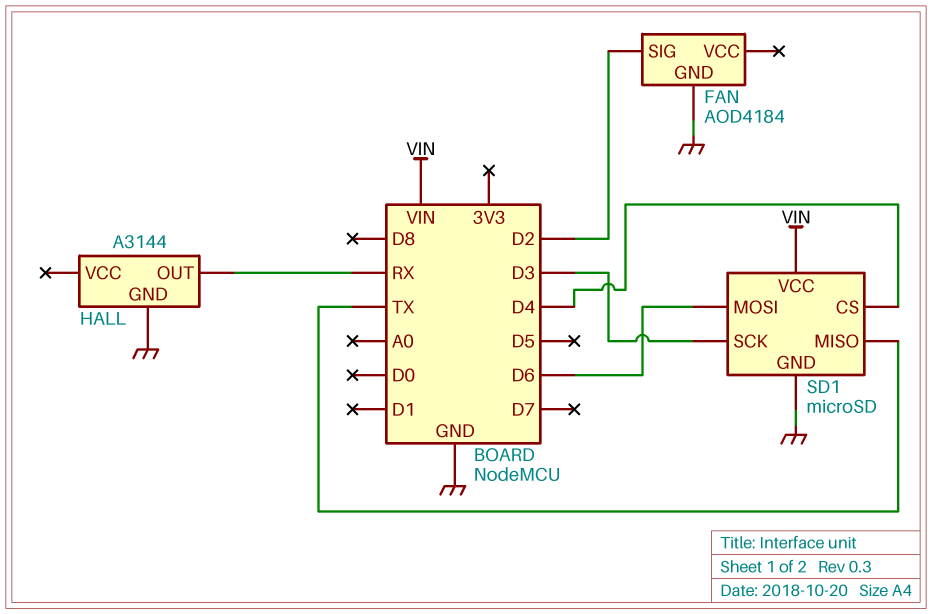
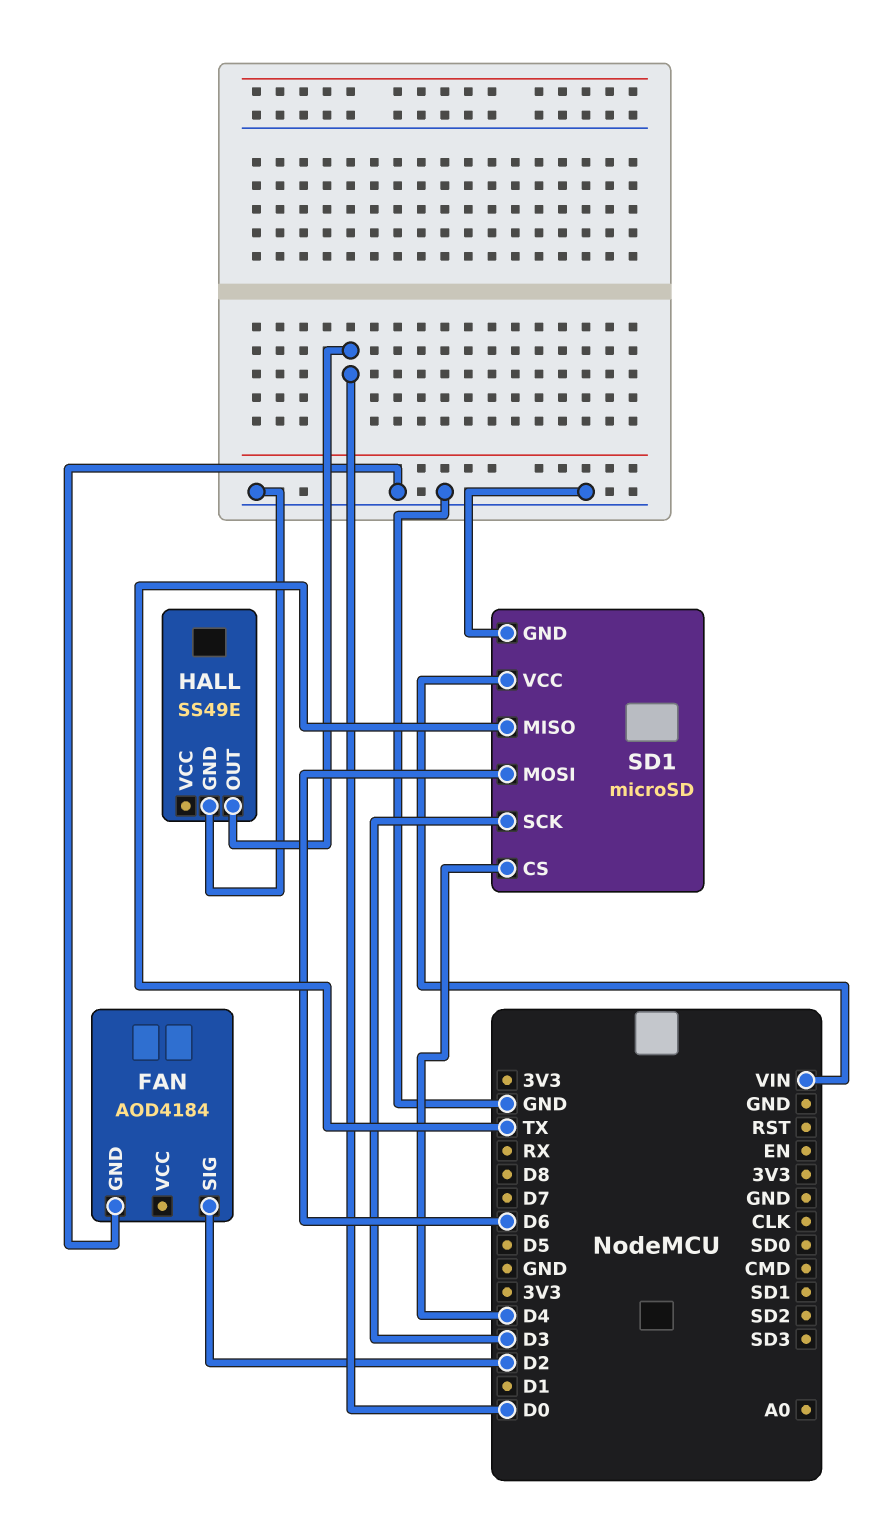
HALL: A3144 -> SS49E
HALL pin OUT: RX -> D0

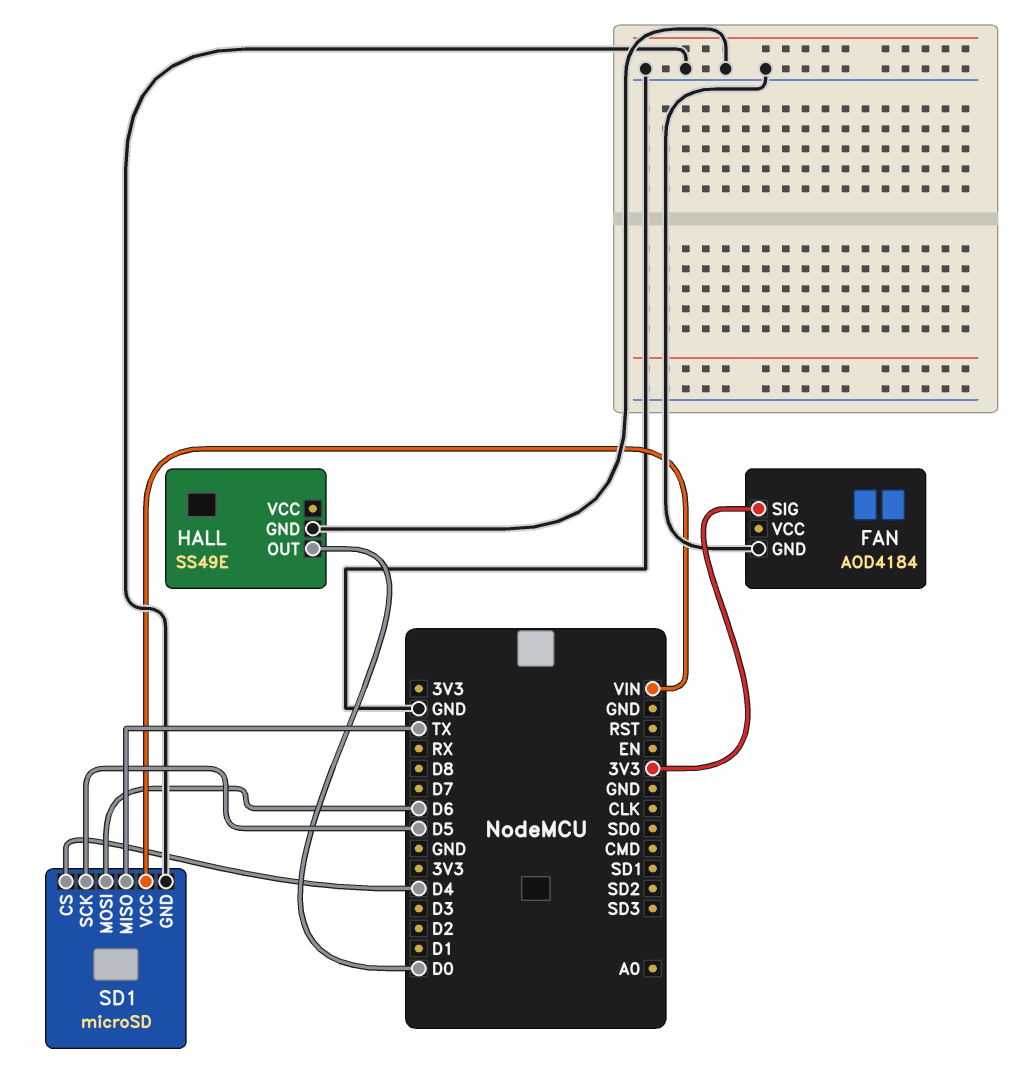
FAN pin SIG: D2 -> 3V3
SD1 pin SCK: D3 -> D5

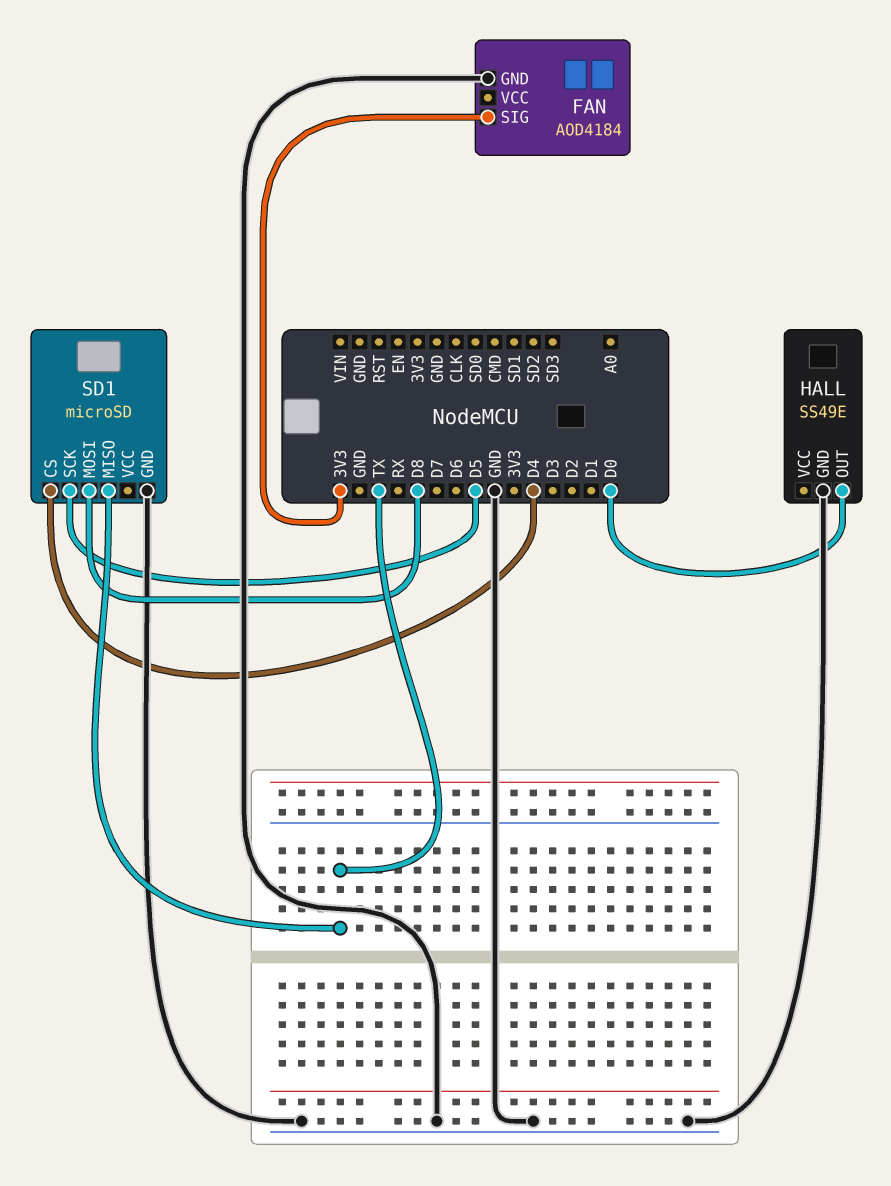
SD1 pin MOSI: D6 -> D8
SD1 pin VCC: VIN -> none

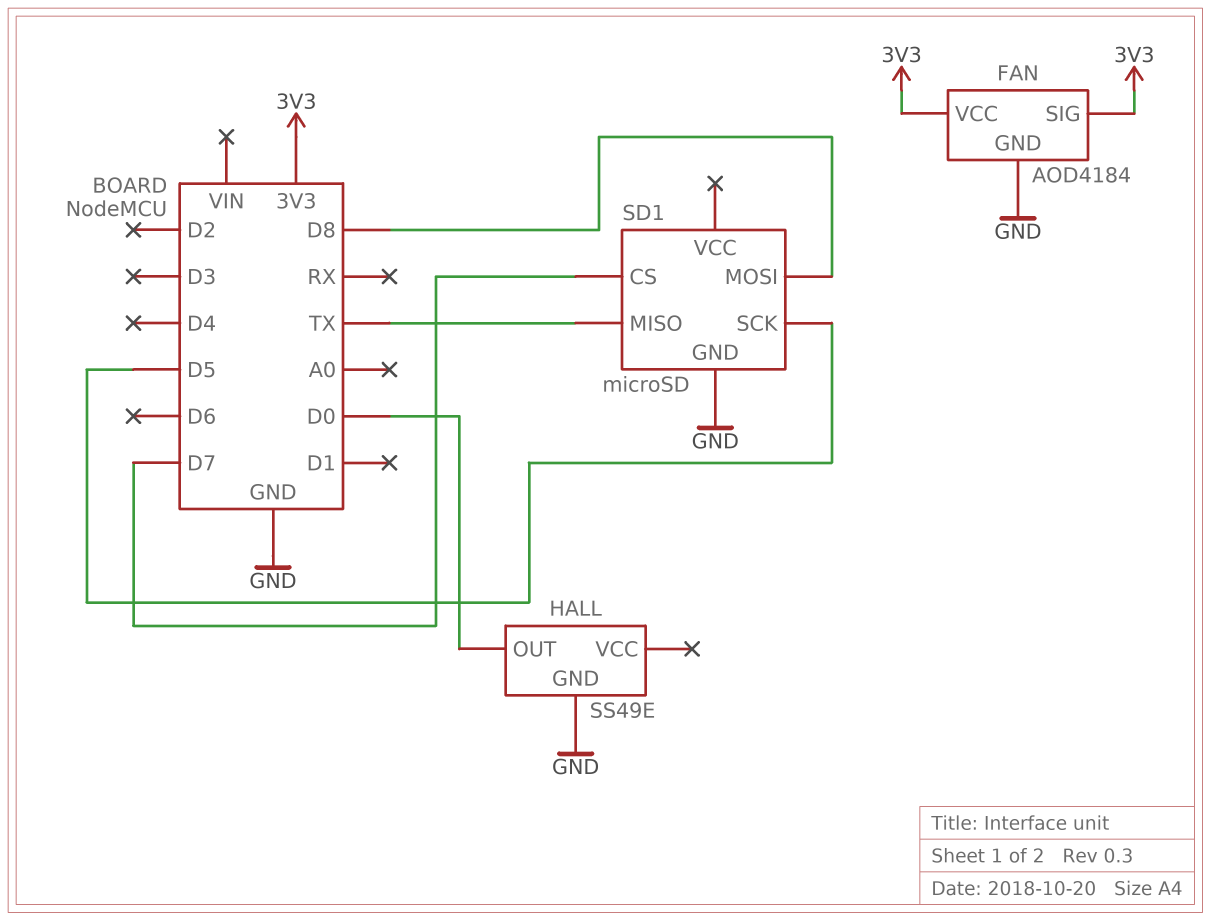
FAN pin VCC: none -> 3V3
SD1 pin CS: D4 -> D7

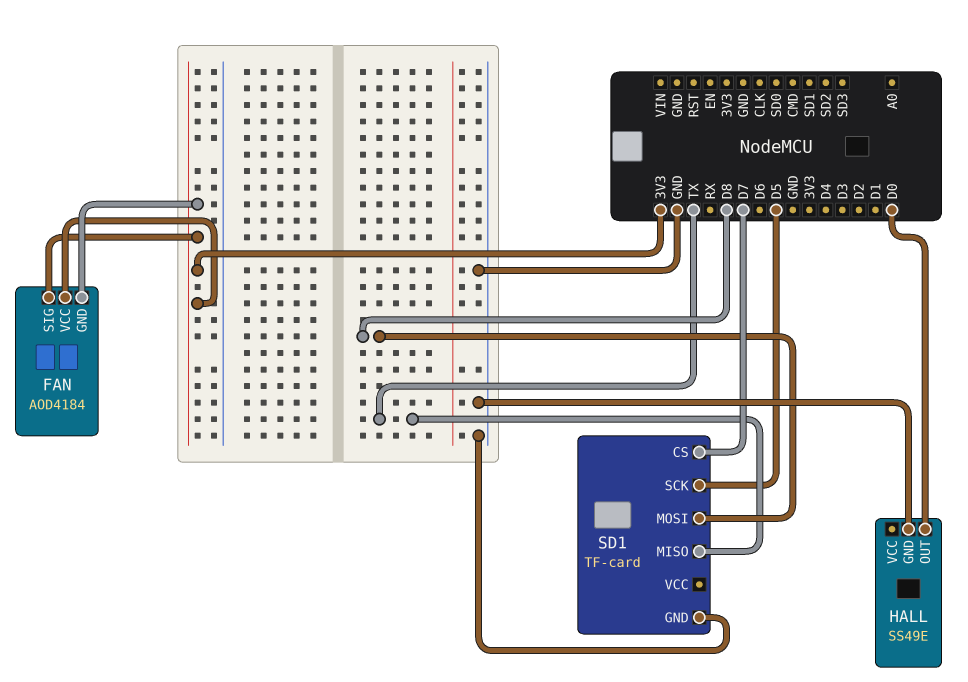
FAN pin GND: GND -> 3V3
SD1: microSD -> TF-card

